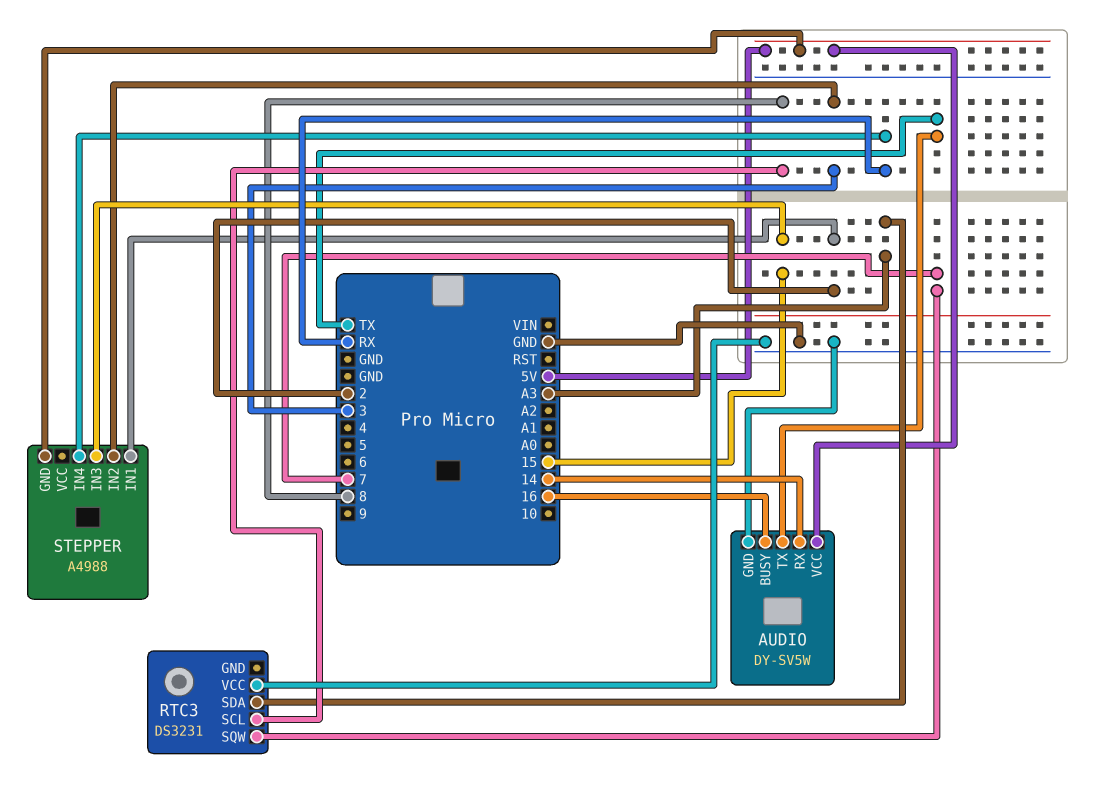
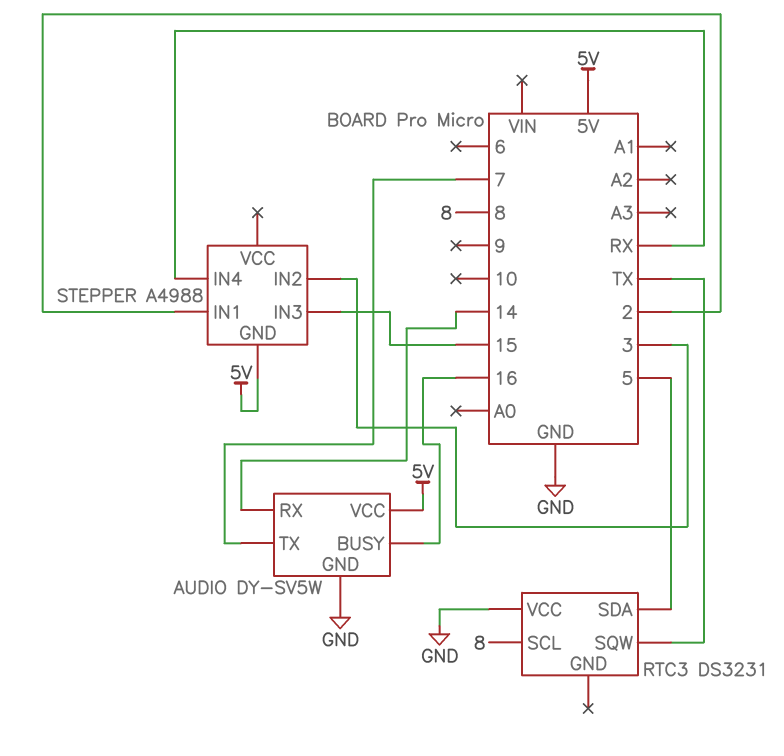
AUDIO pin TX: TX -> 7
RTC3 pin SDA: A3 -> 5
RTC3 pin SQW: 7 -> TX

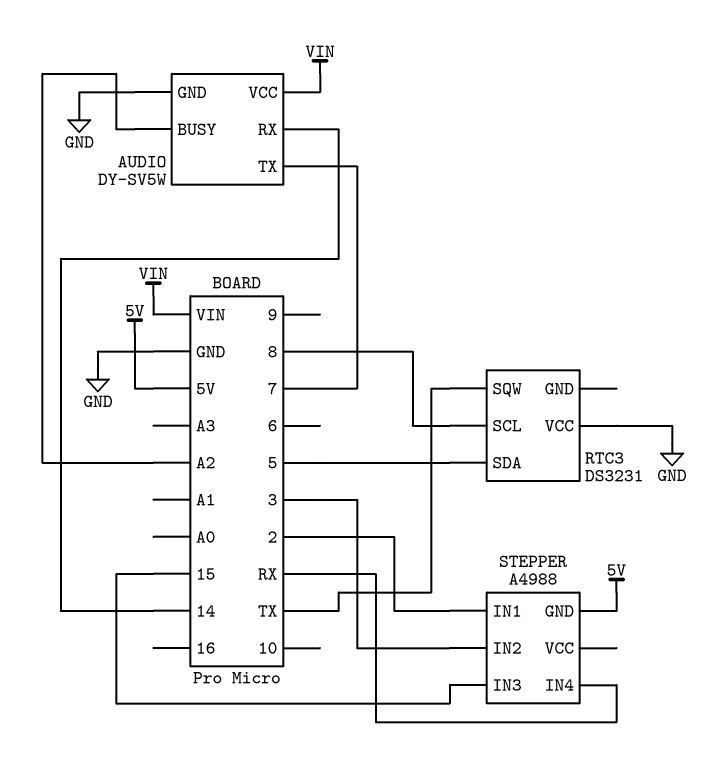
AUDIO pin BUSY: 16 -> A2
AUDIO pin VCC: 5V -> VIN

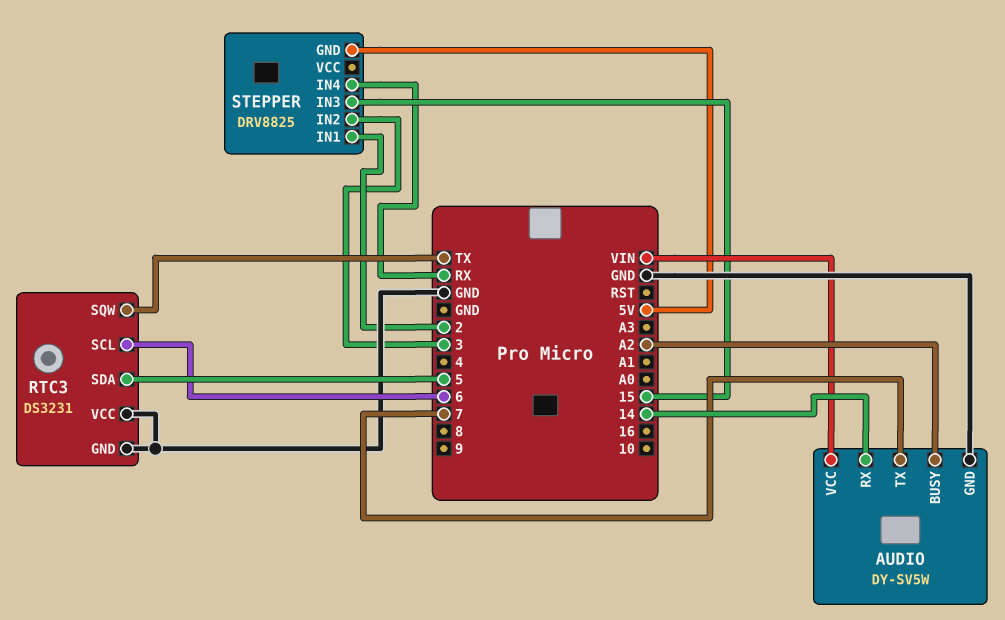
RTC3 pin GND: none -> GND
RTC3 pin SCL: 8 -> 6
STEPPER: A4988 -> DRV8825

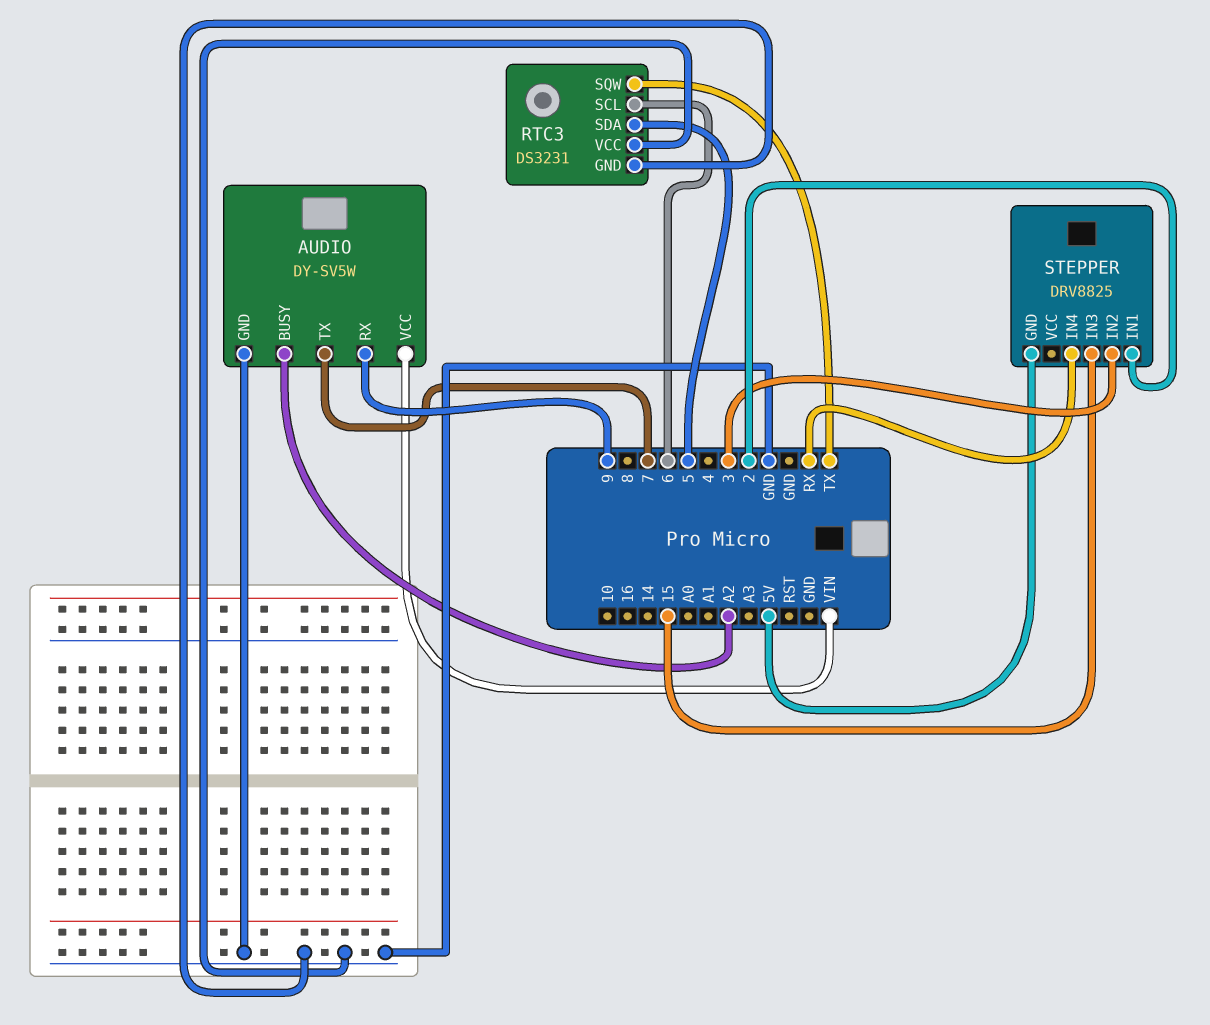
AUDIO pin RX: 14 -> 9

